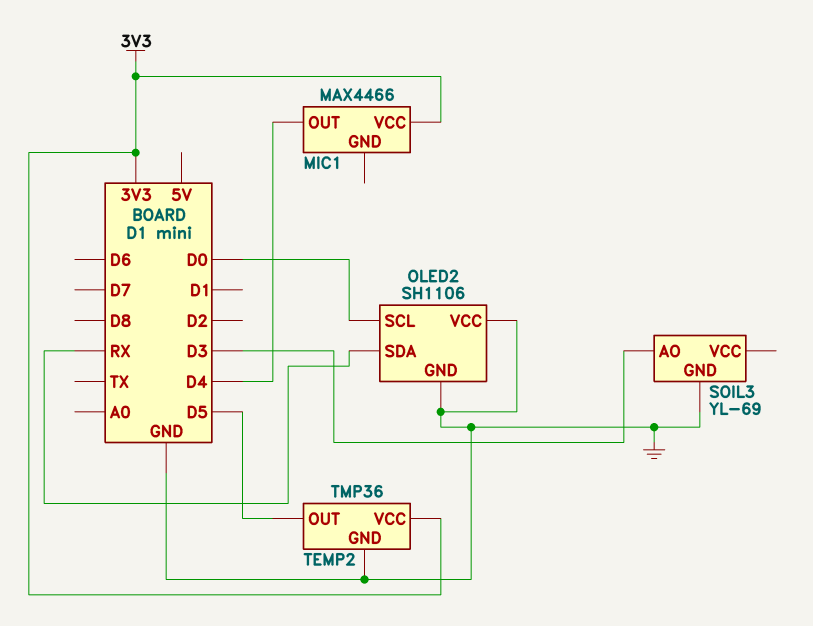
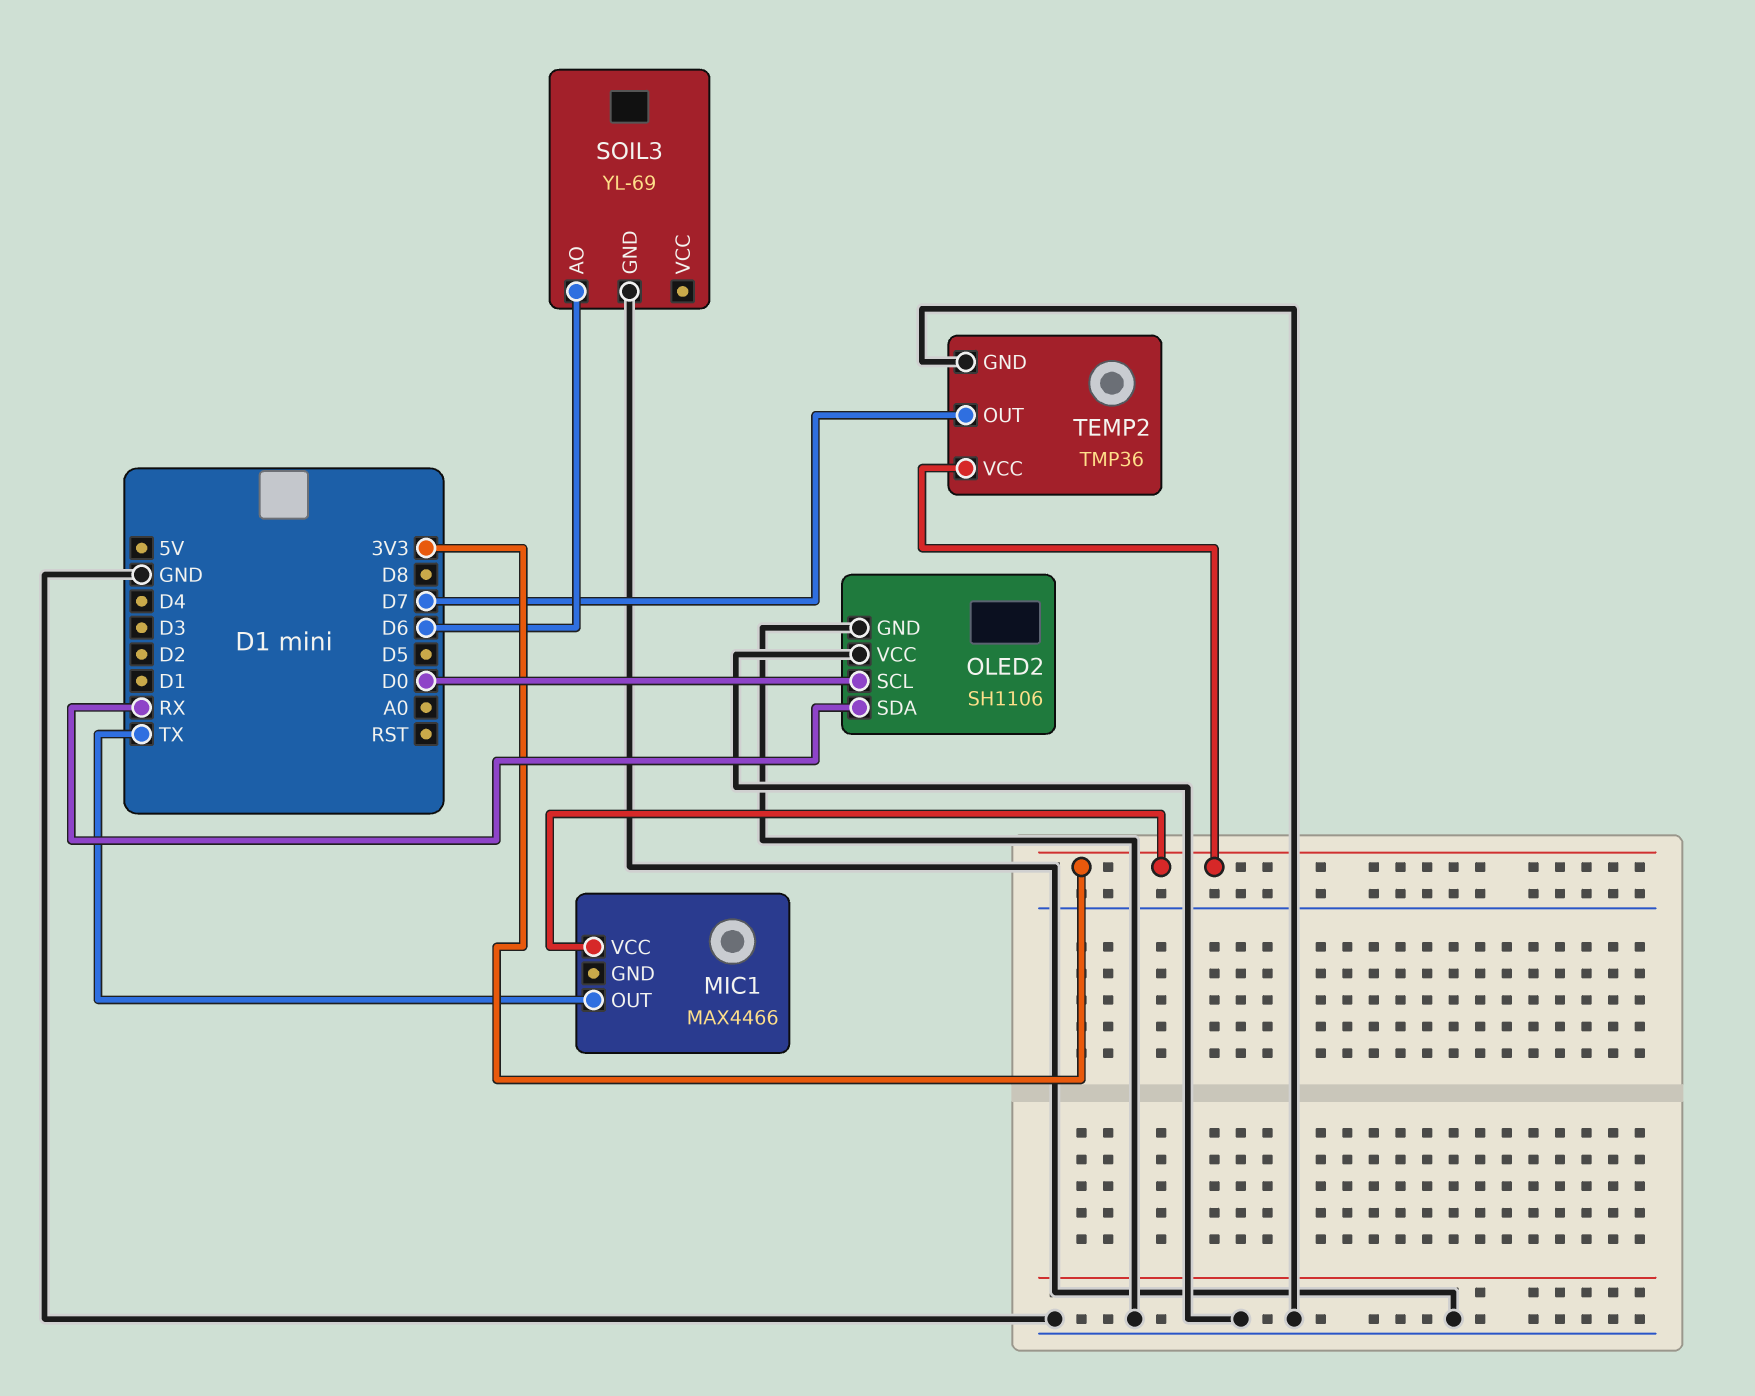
MIC1 pin OUT: D4 -> TX
SOIL3 pin AO: D3 -> D6
TEMP2 pin OUT: D5 -> D7

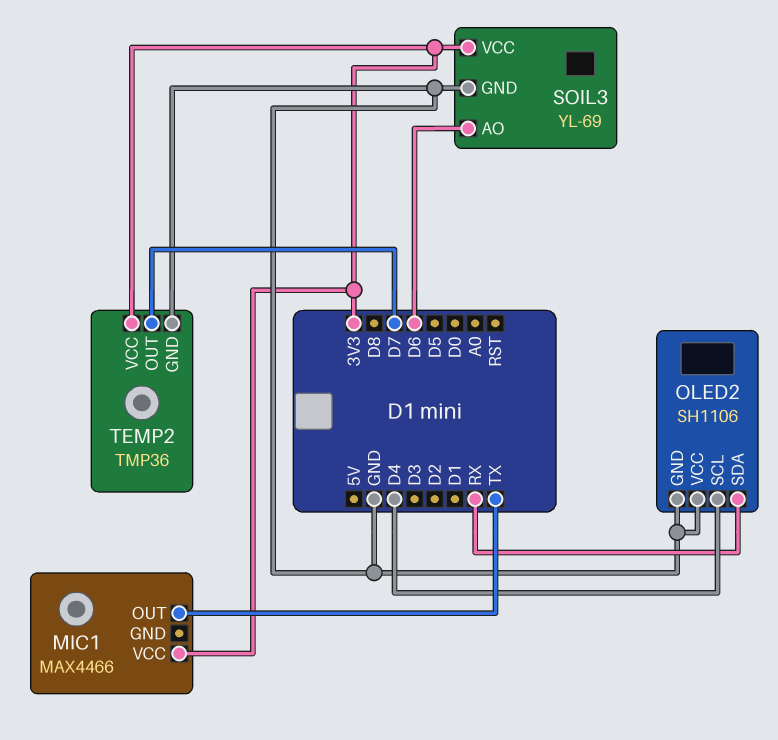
OLED2 pin SCL: D0 -> D4
SOIL3 pin VCC: none -> 3V3

